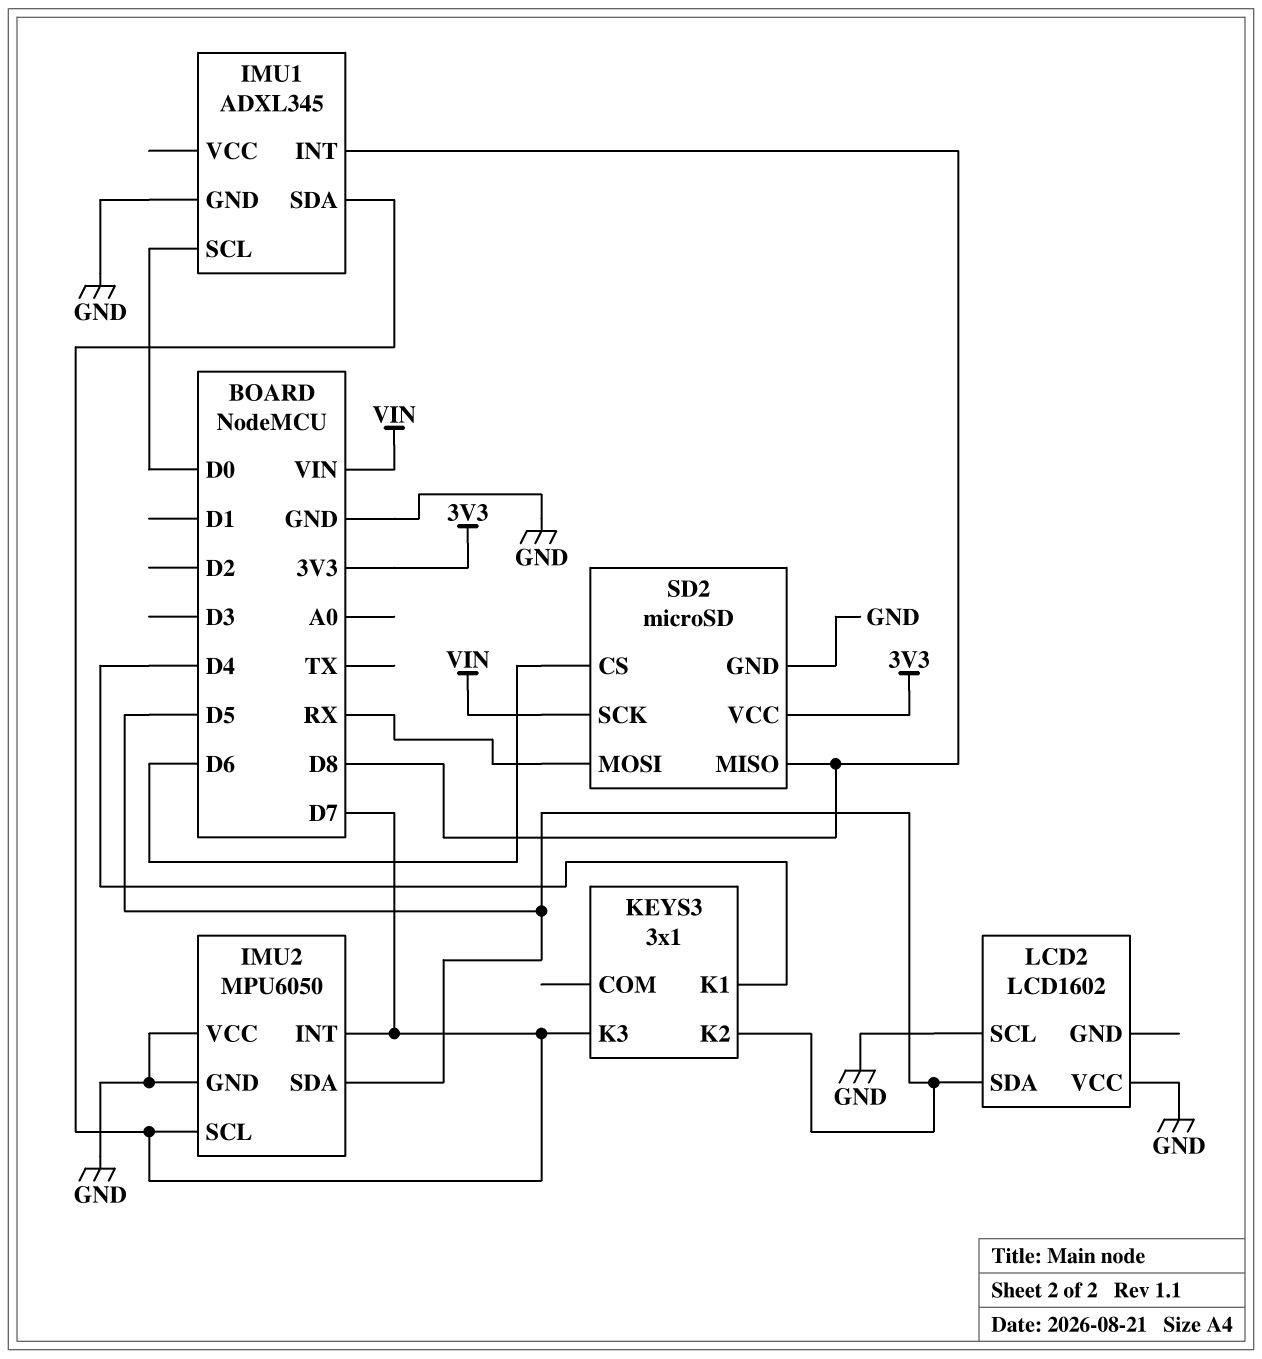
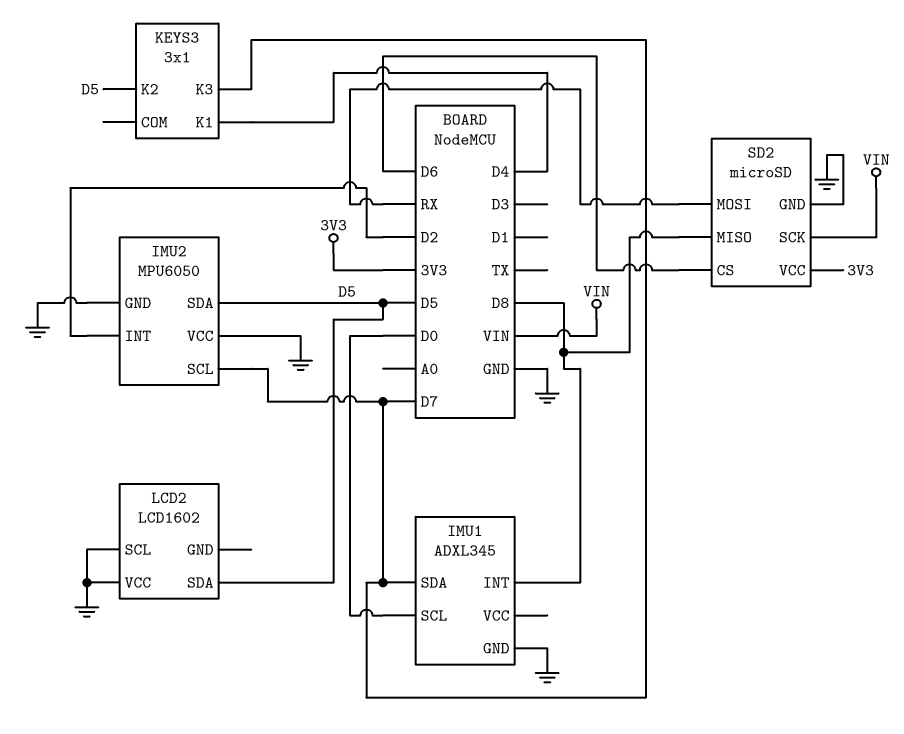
IMU2 pin INT: D7 -> D2

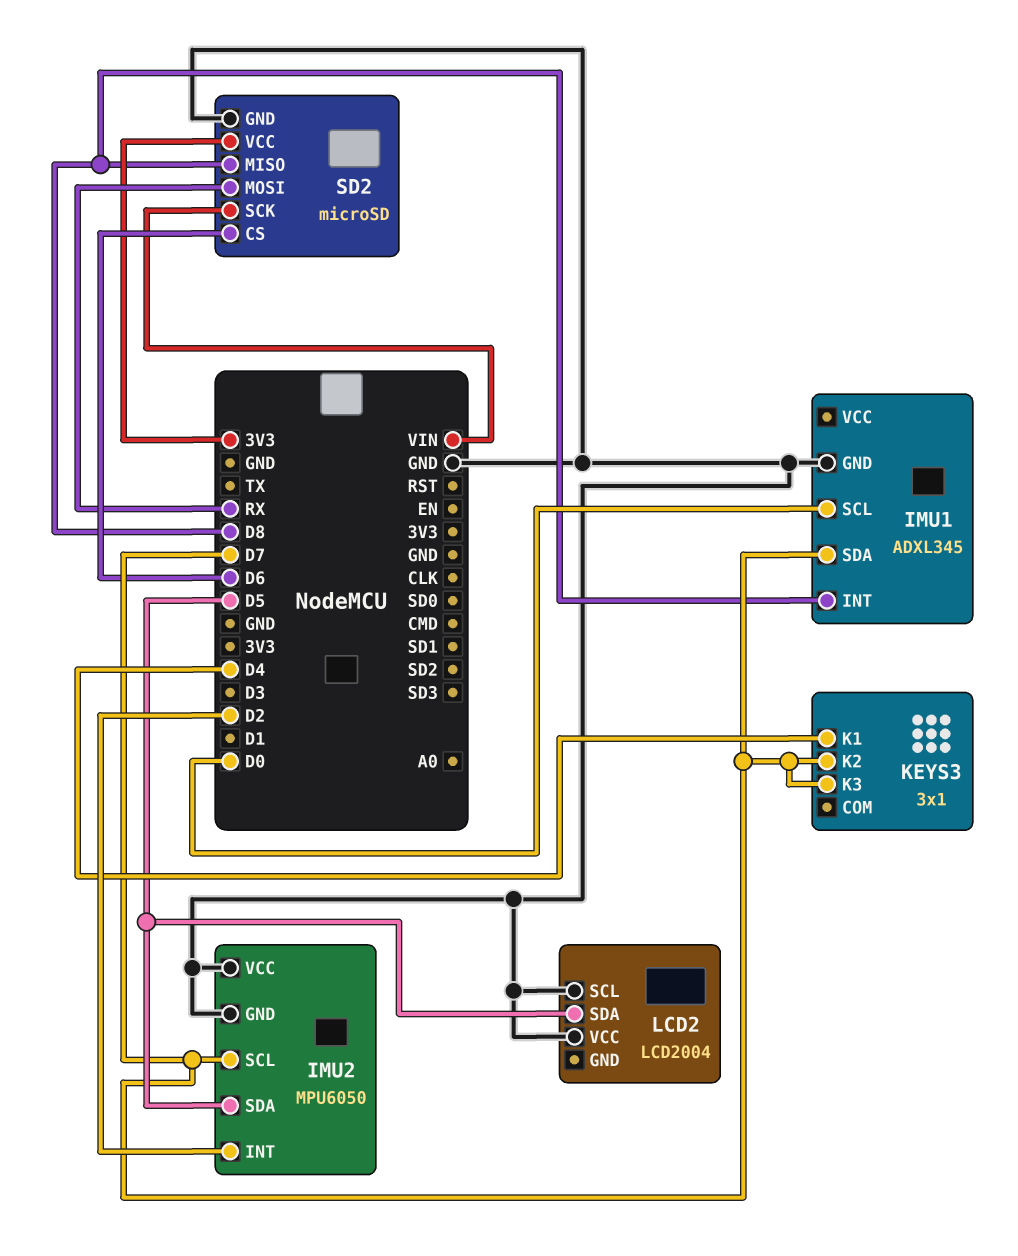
KEYS3 pin K2: D5 -> D7
LCD2: LCD1602 -> LCD2004

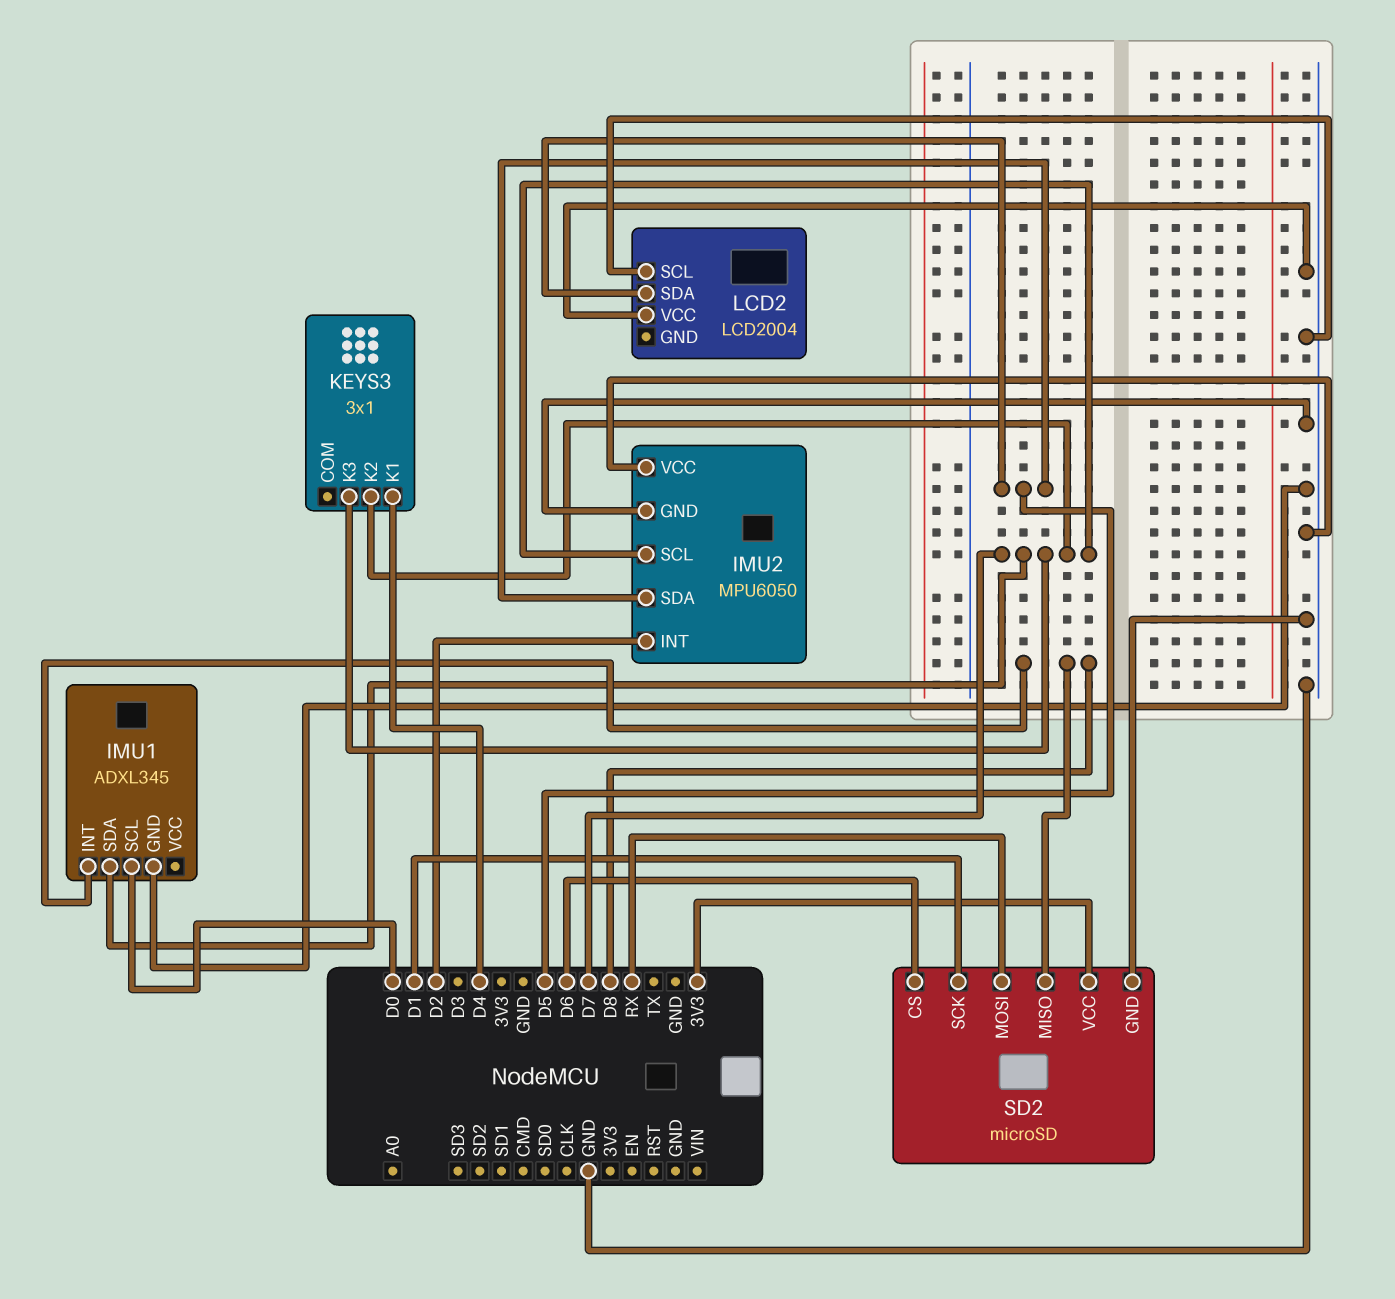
SD2 pin SCK: VIN -> D1

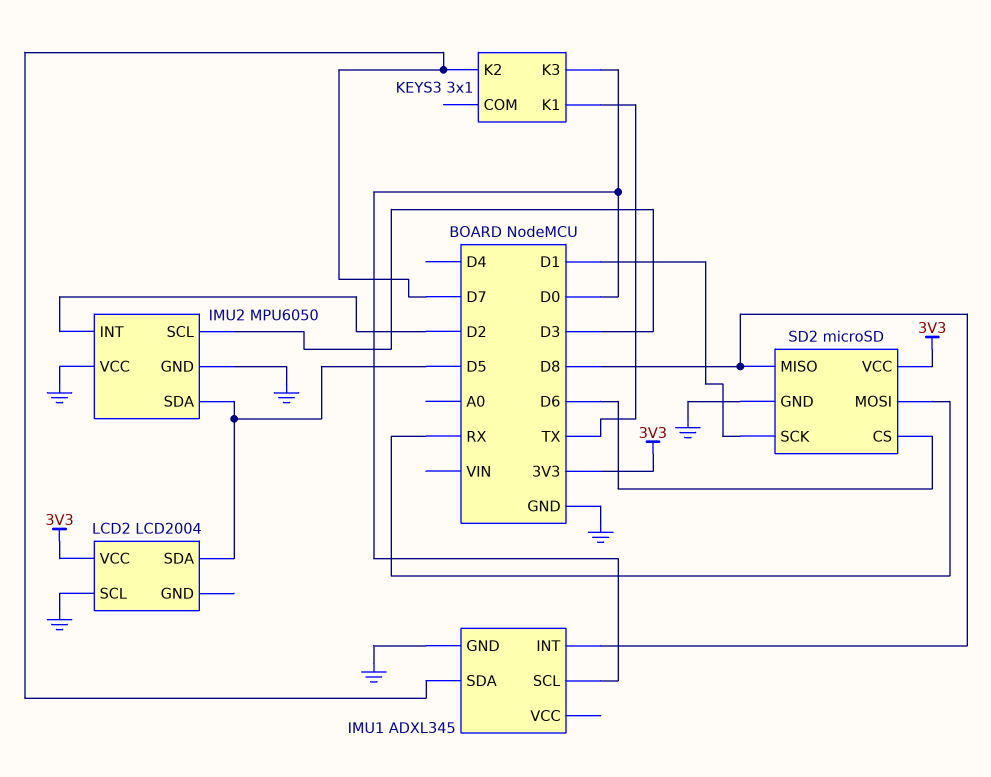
IMU2 pin SCL: D7 -> D3
KEYS3 pin K1: D4 -> TX
KEYS3 pin K3: D7 -> D0
LCD2 pin VCC: GND -> 3V3

